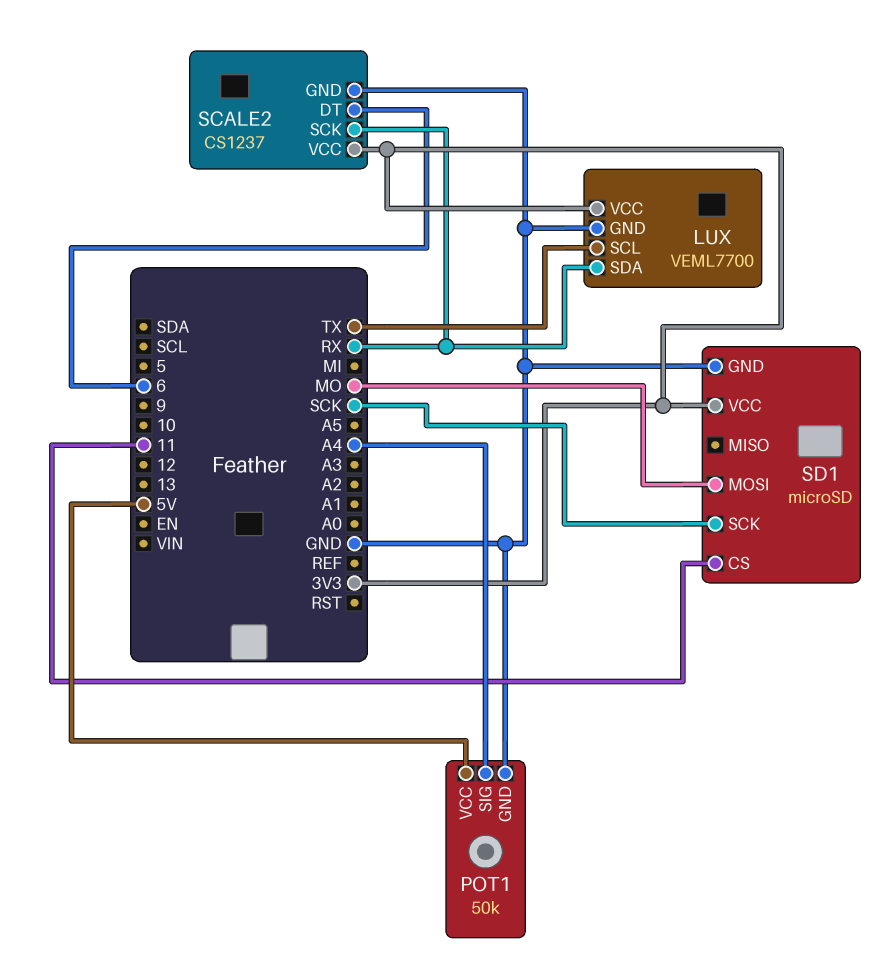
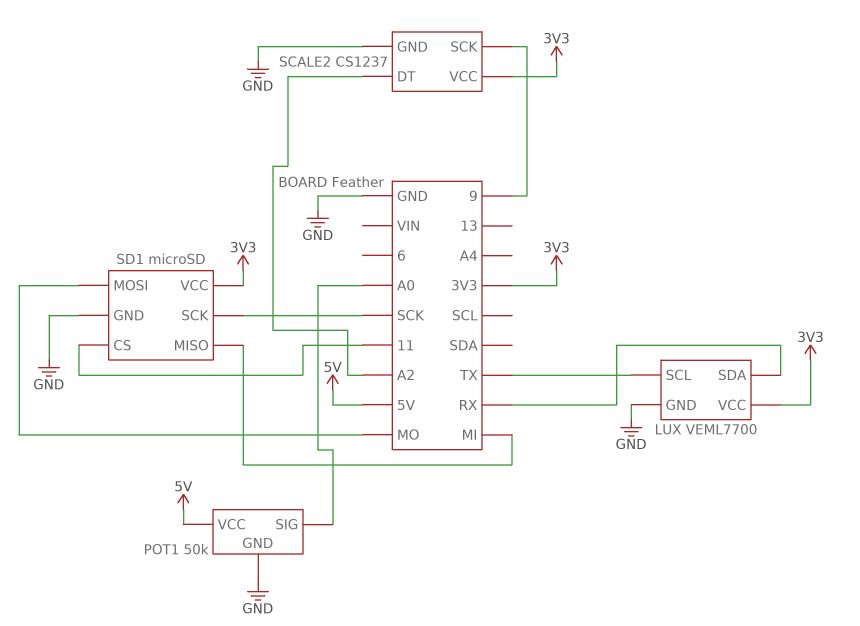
POT1 pin SIG: A4 -> A0
SCALE2 pin DT: 6 -> A2
SCALE2 pin SCK: RX -> 9
SD1 pin MISO: none -> MI

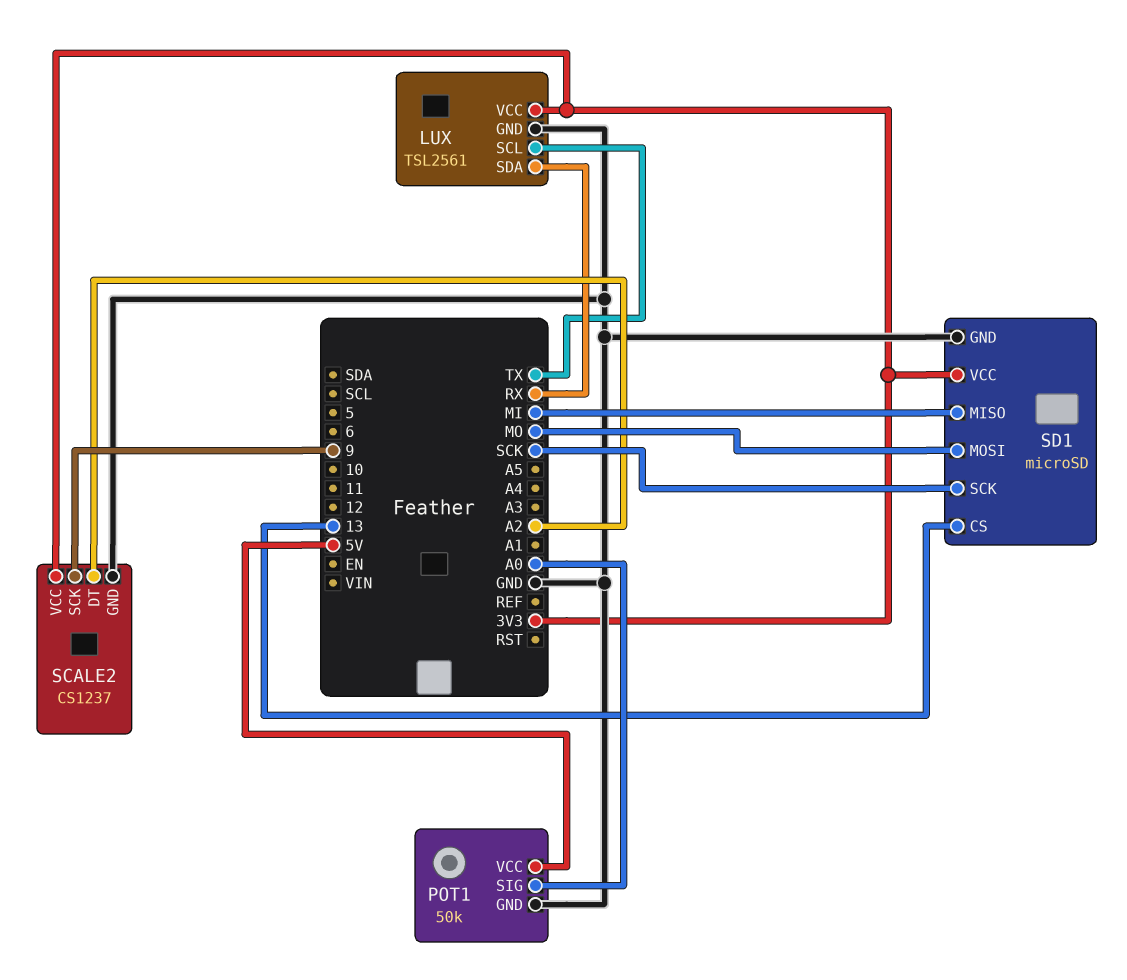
LUX: VEML7700 -> TSL2561
SD1 pin CS: 11 -> 13

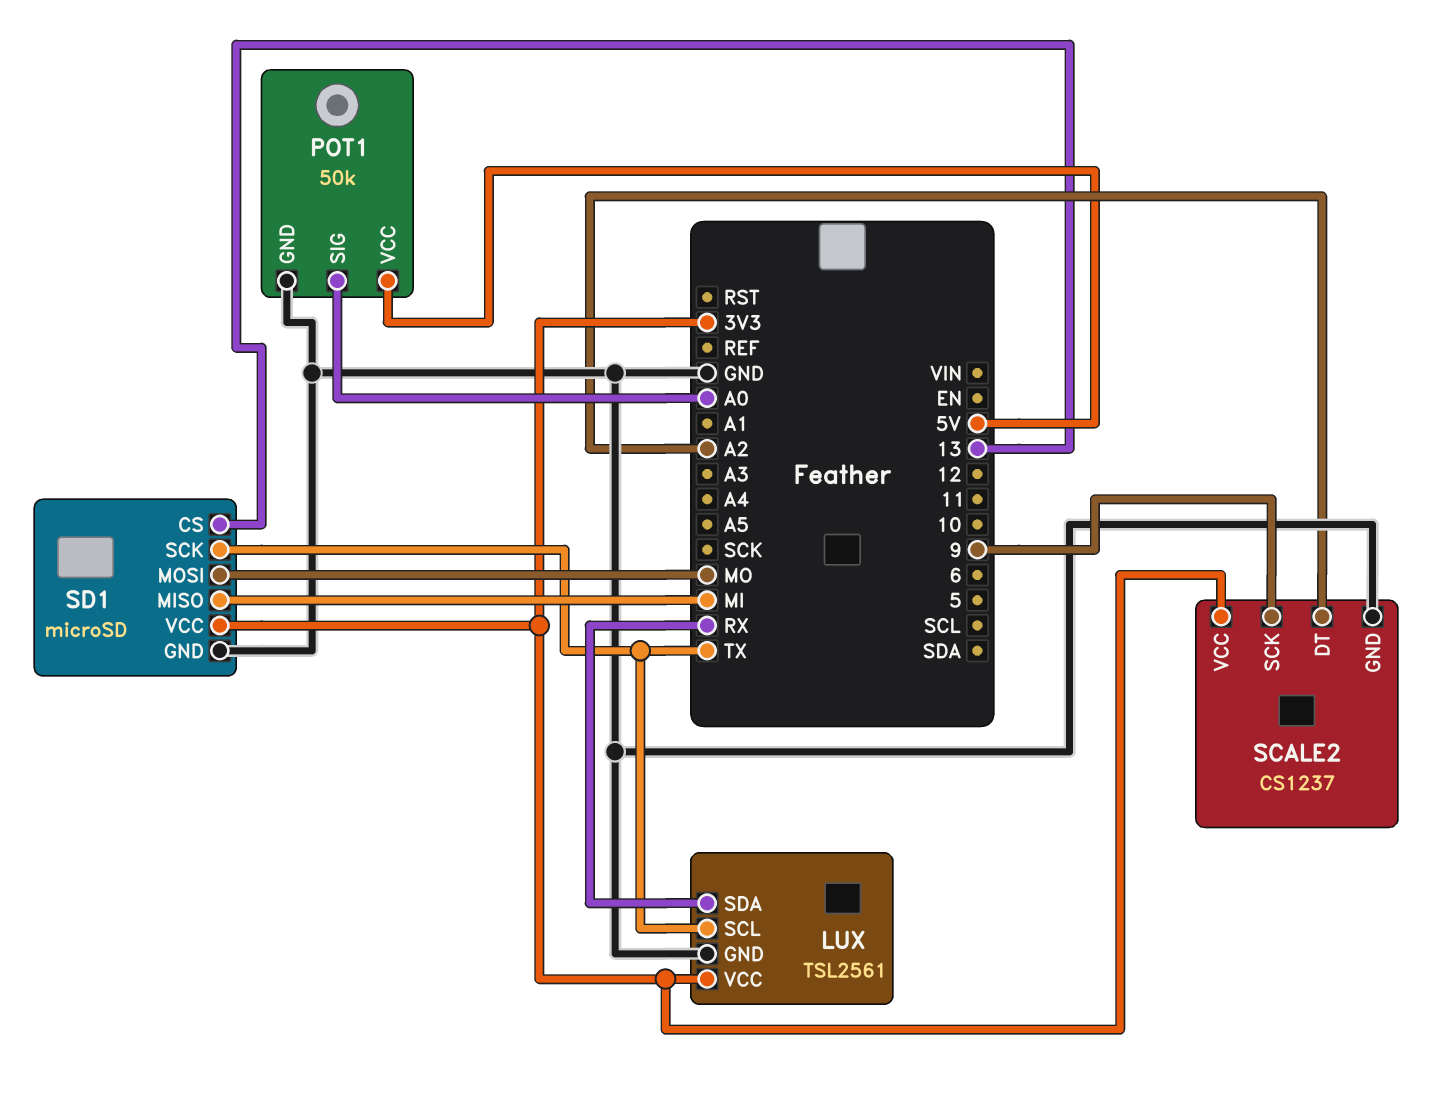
SD1 pin SCK: SCK -> TX

